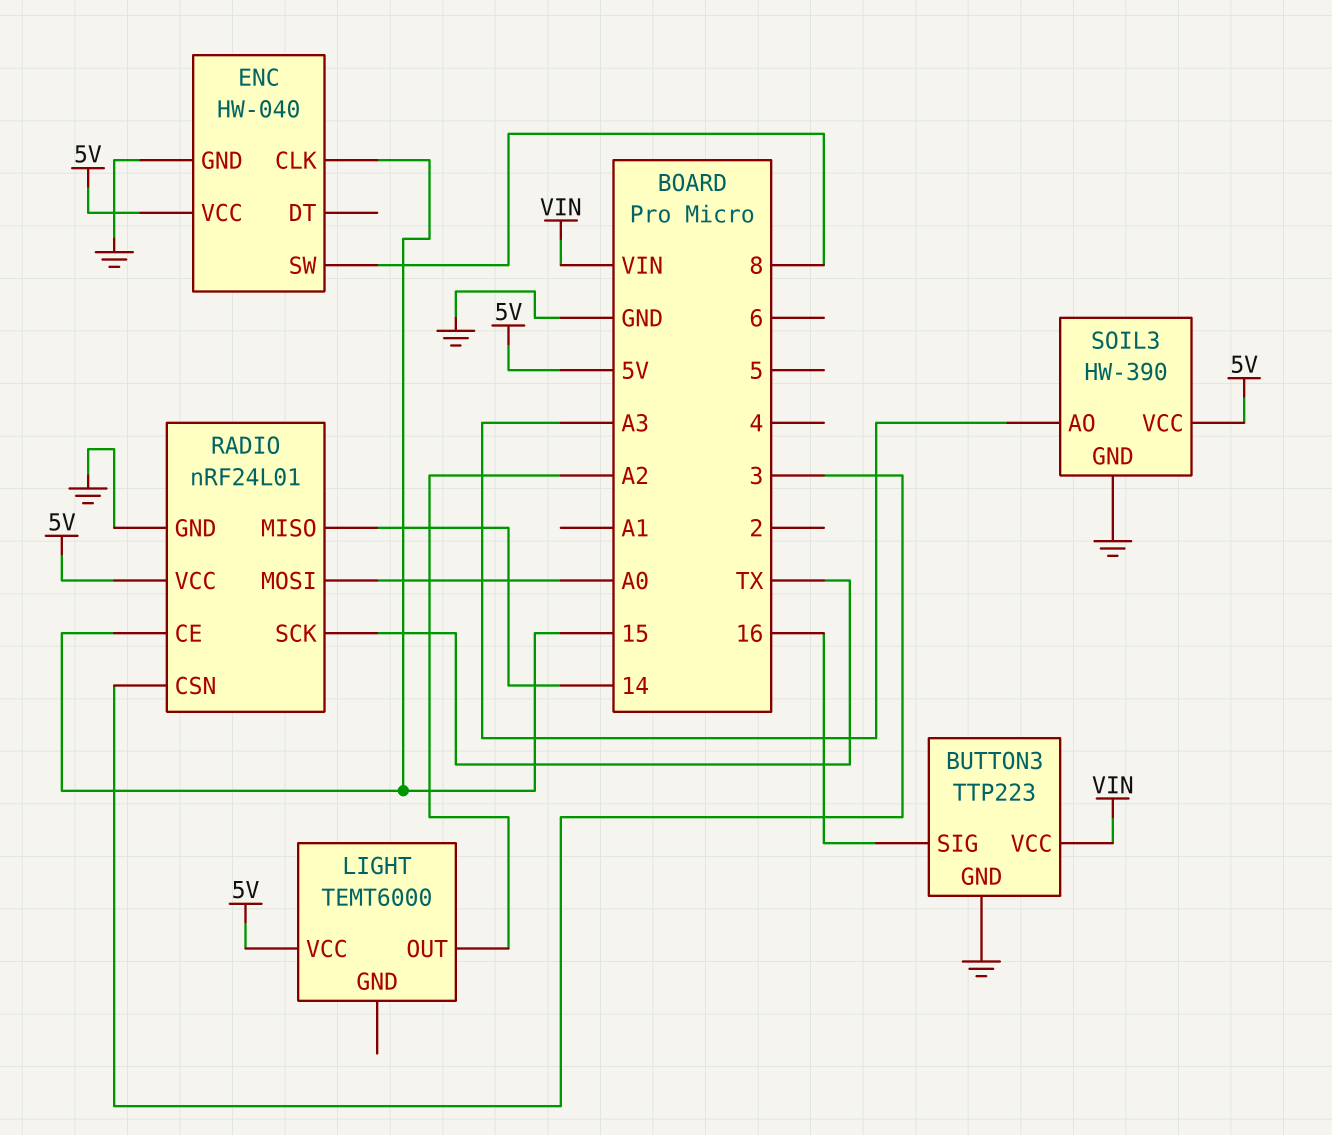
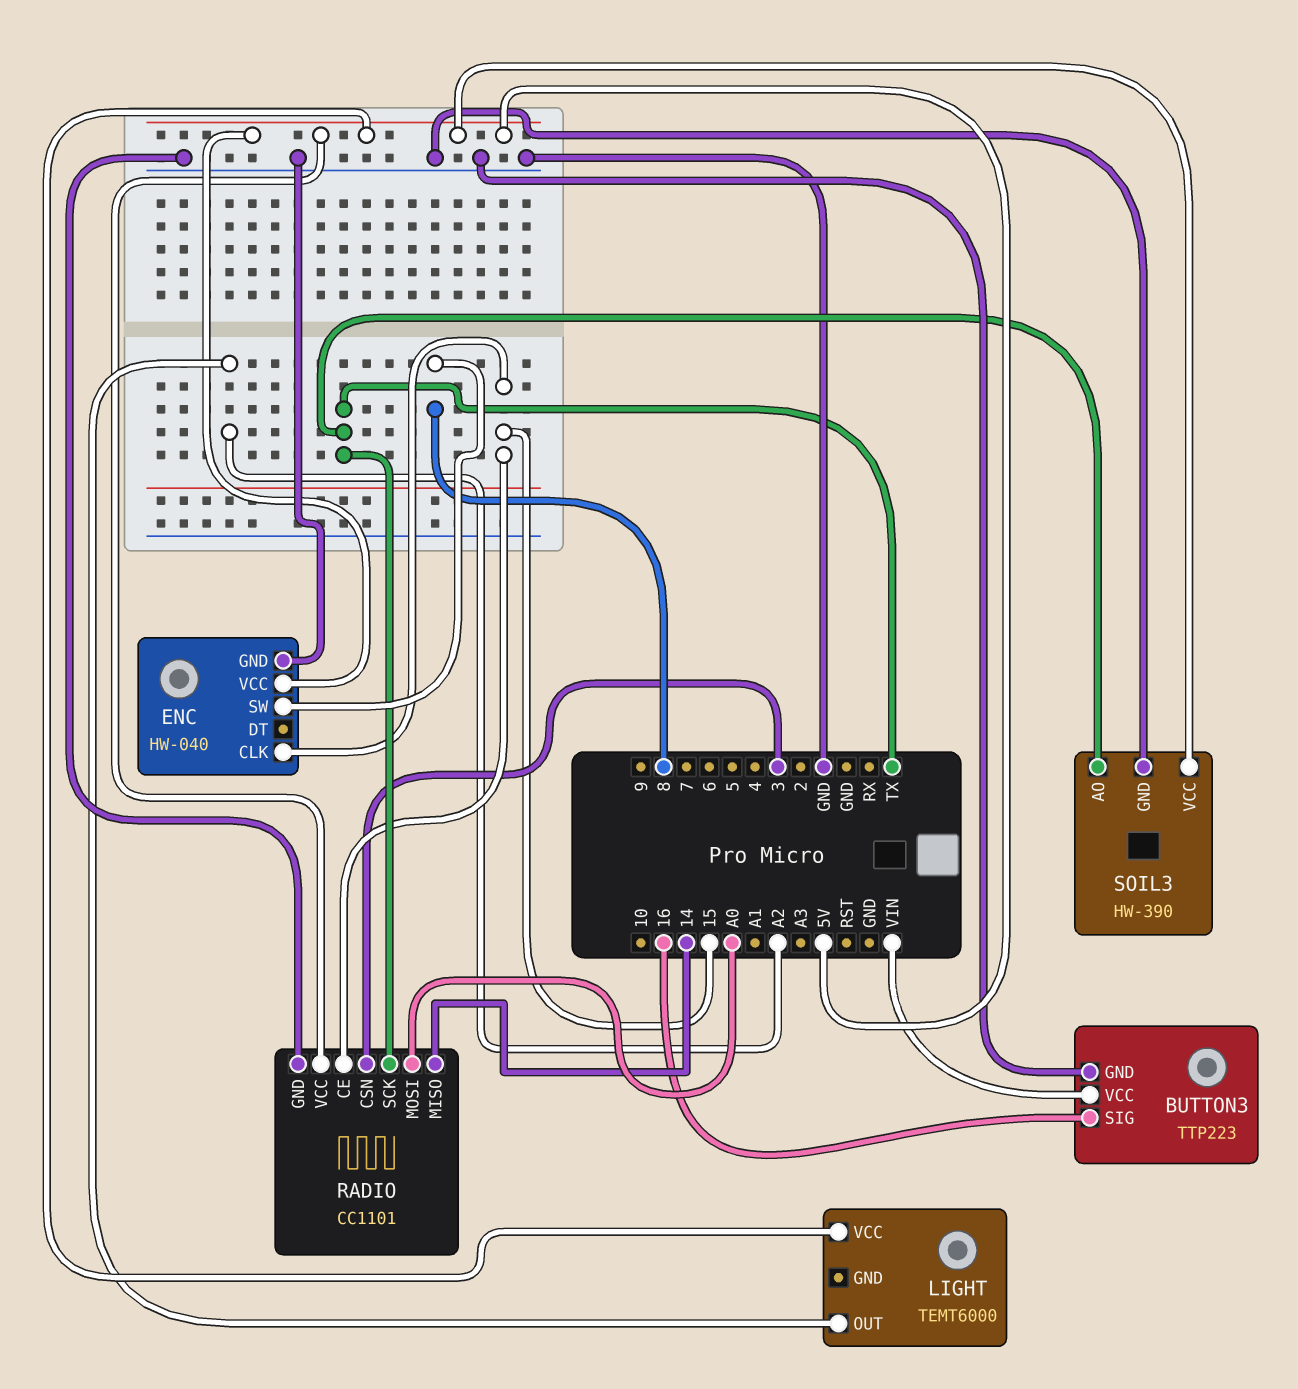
RADIO: nRF24L01 -> CC1101
SOIL3 pin AO: A3 -> TX

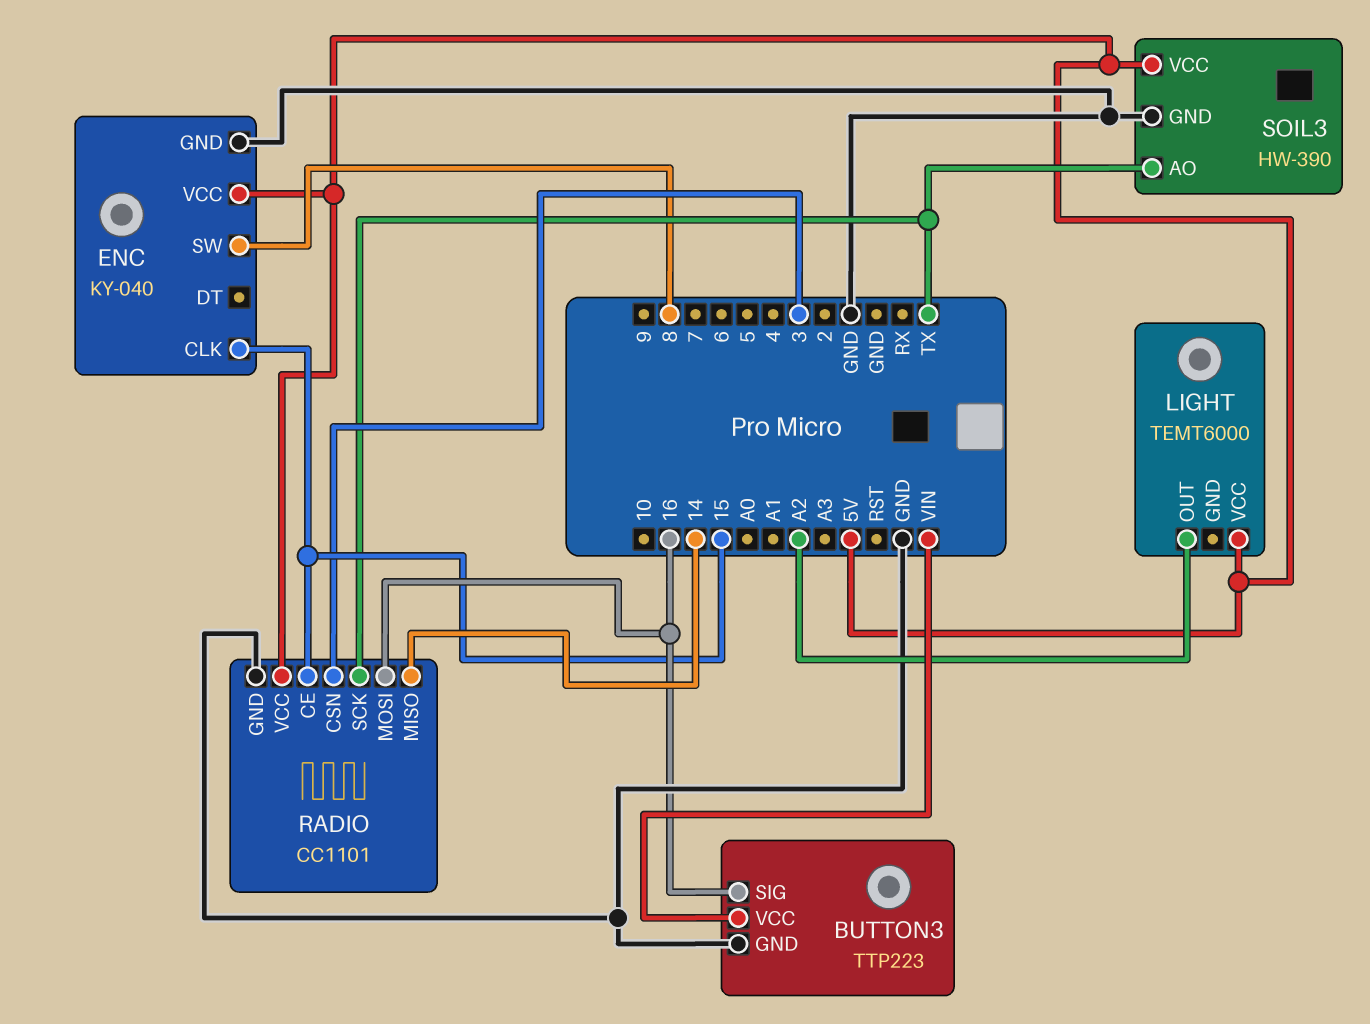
ENC: HW-040 -> KY-040
RADIO pin MOSI: A0 -> 16

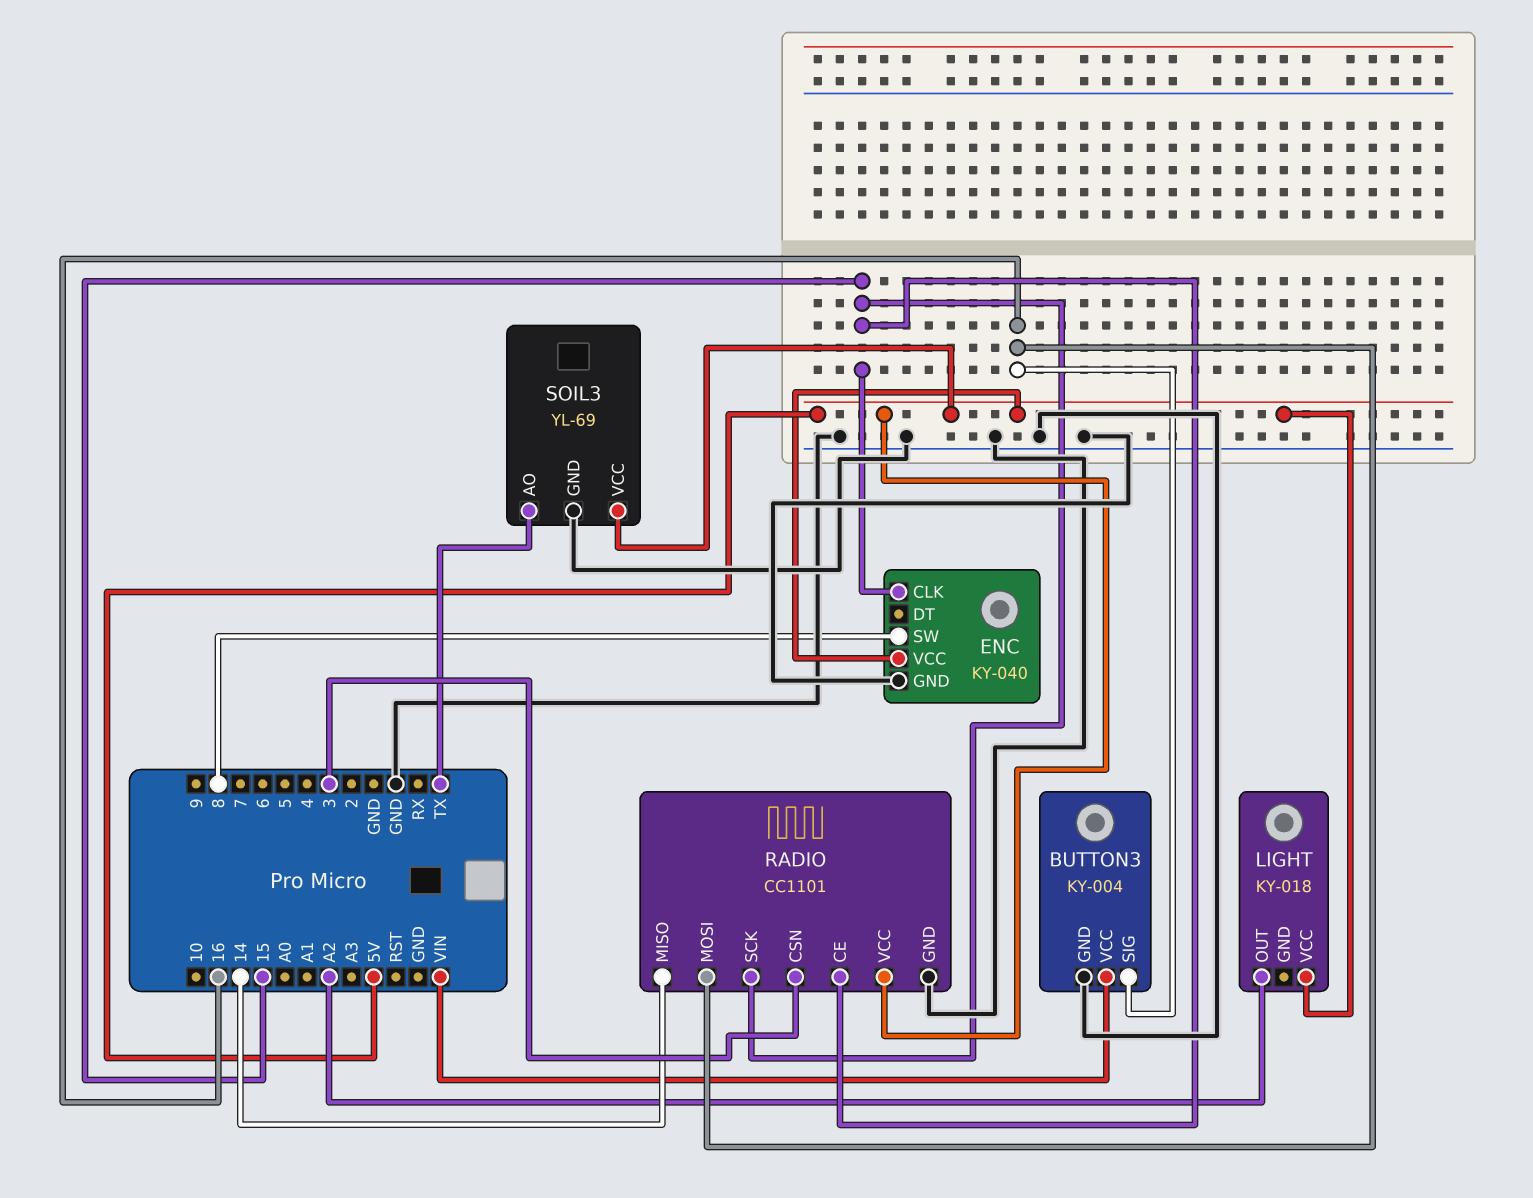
BUTTON3: TTP223 -> KY-004
LIGHT: TEMT6000 -> KY-018
RADIO pin SCK: TX -> 15
SOIL3: HW-390 -> YL-69

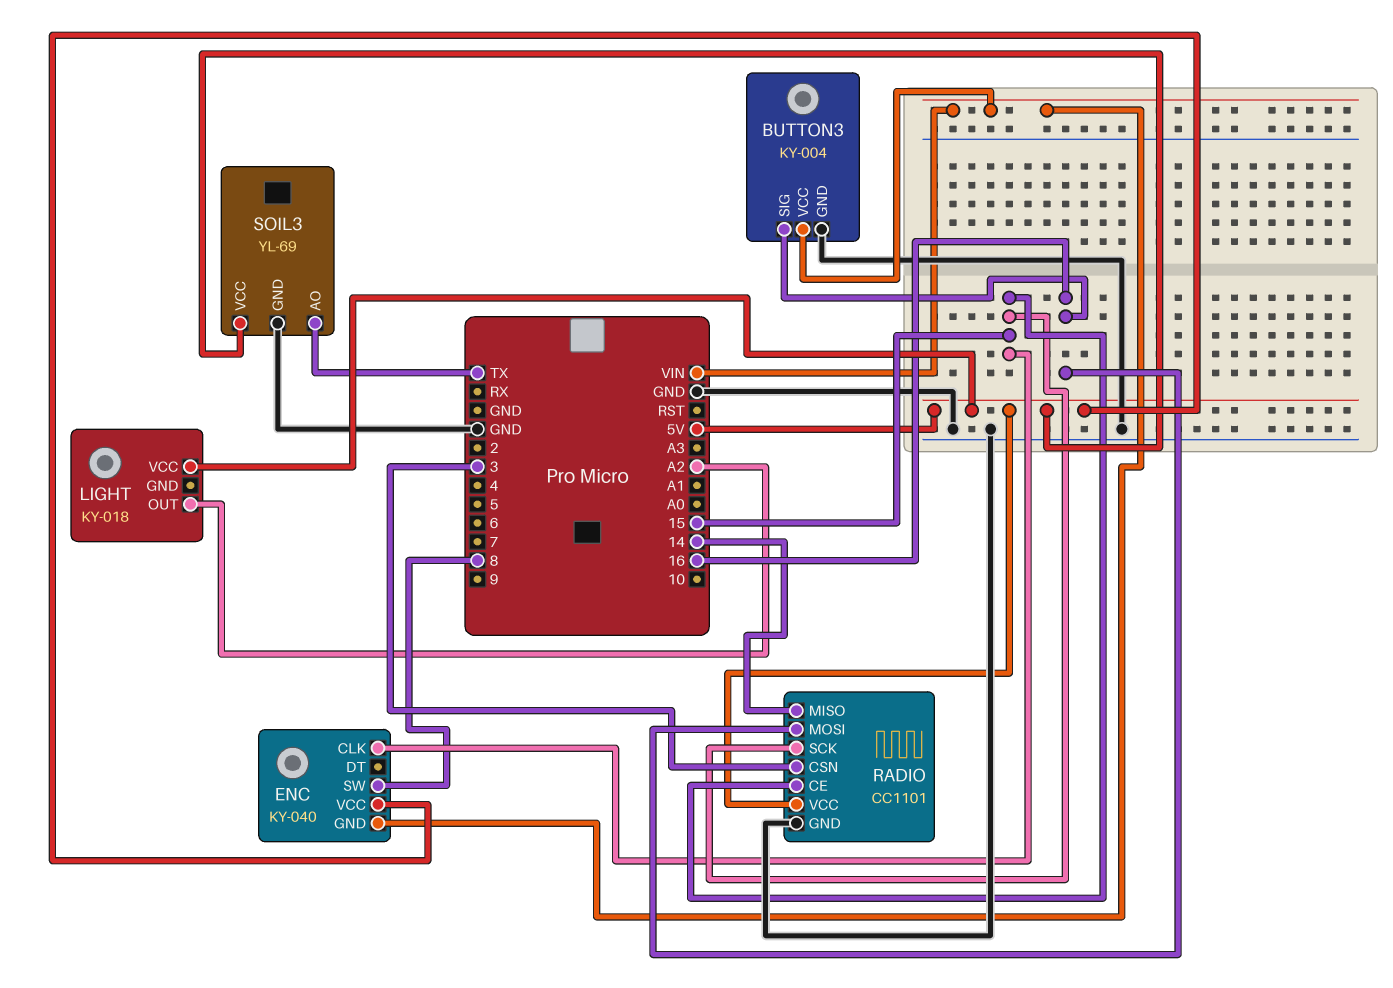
ENC pin GND: GND -> VIN

